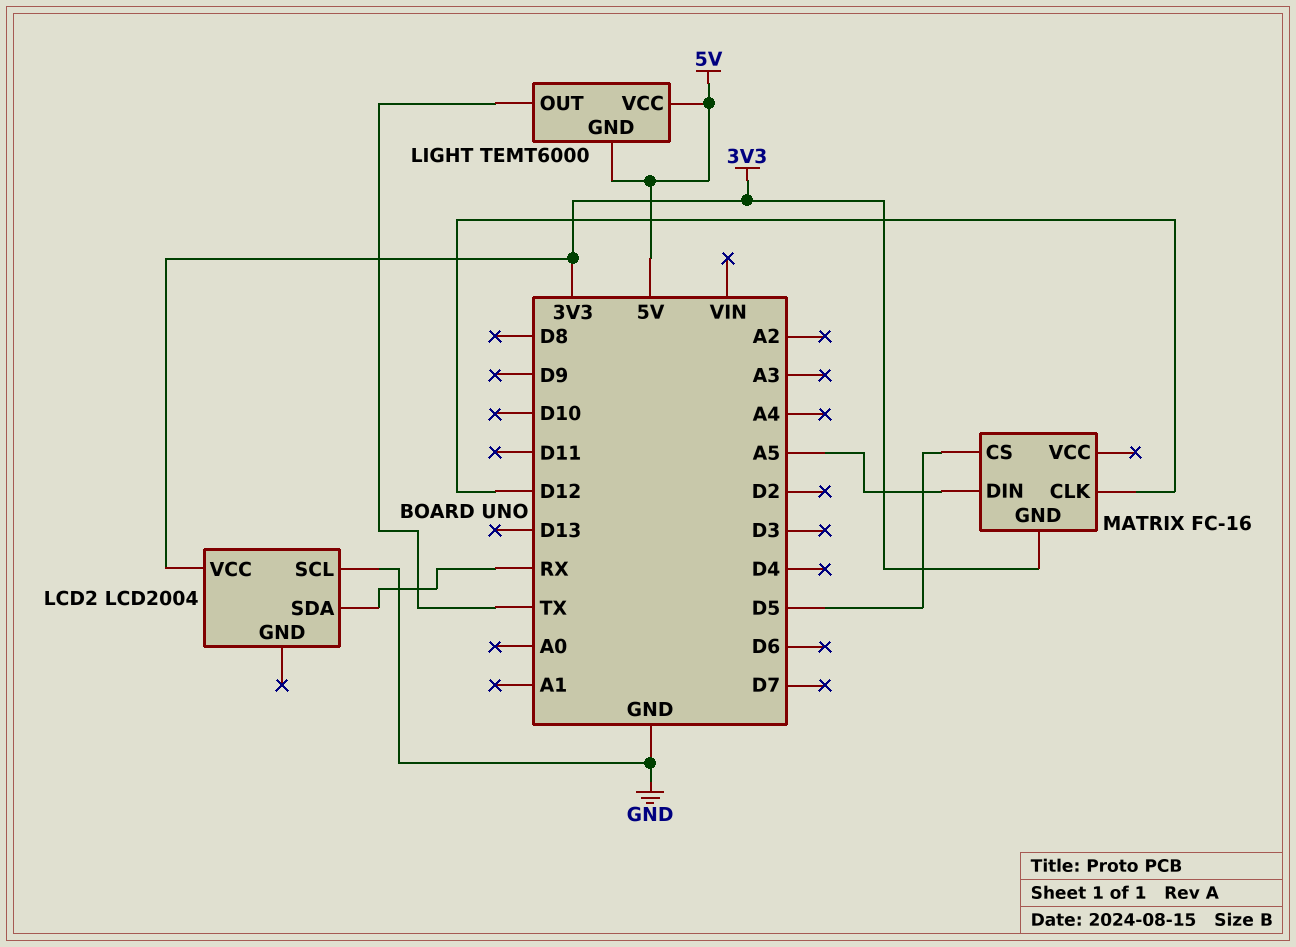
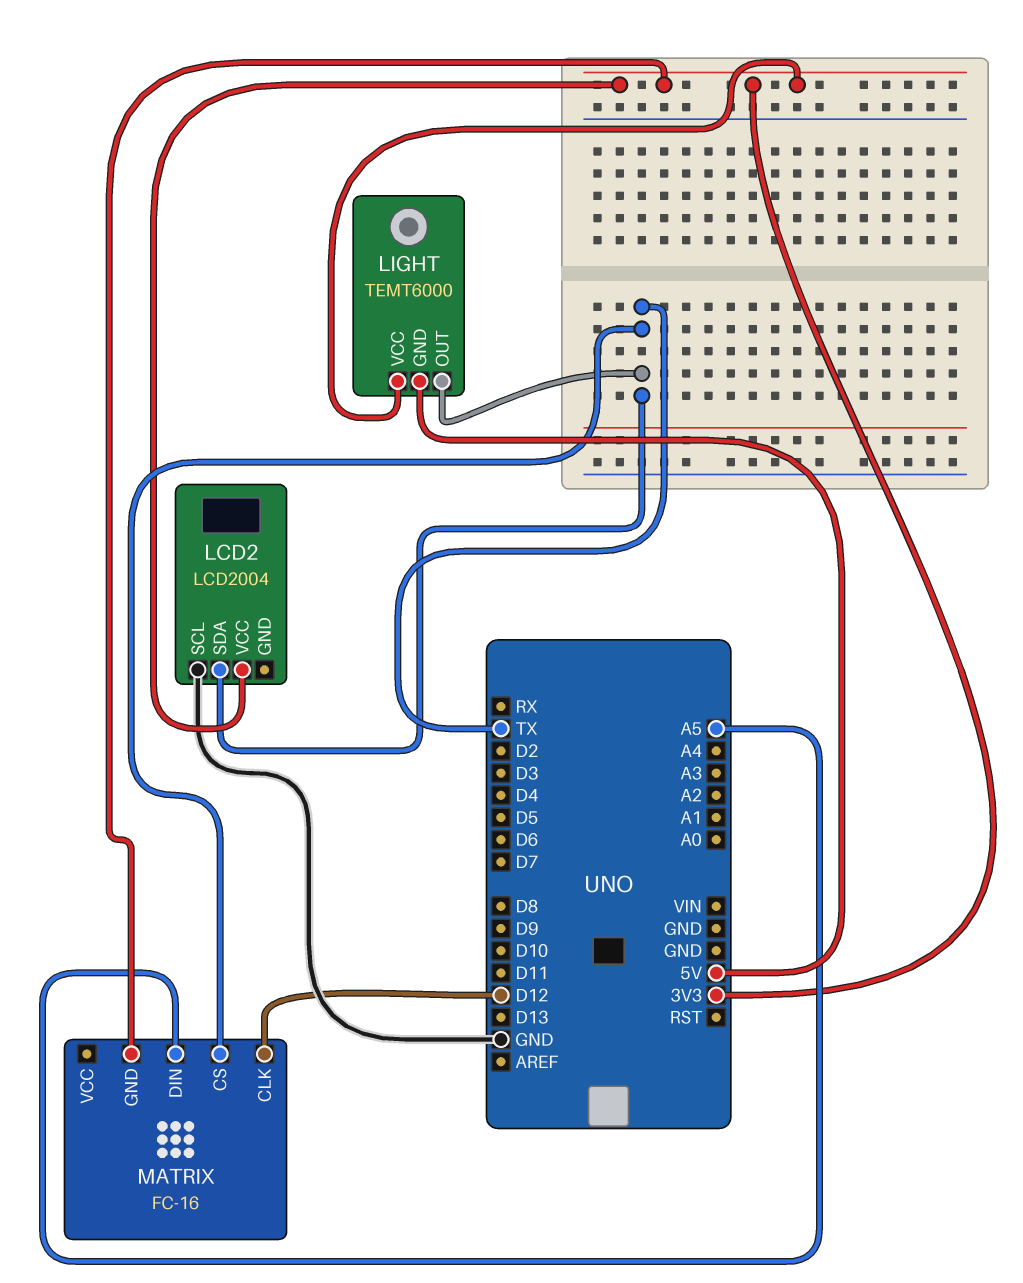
LCD2 pin SDA: RX -> TX
LIGHT pin VCC: 5V -> 3V3
MATRIX pin CS: D5 -> TX

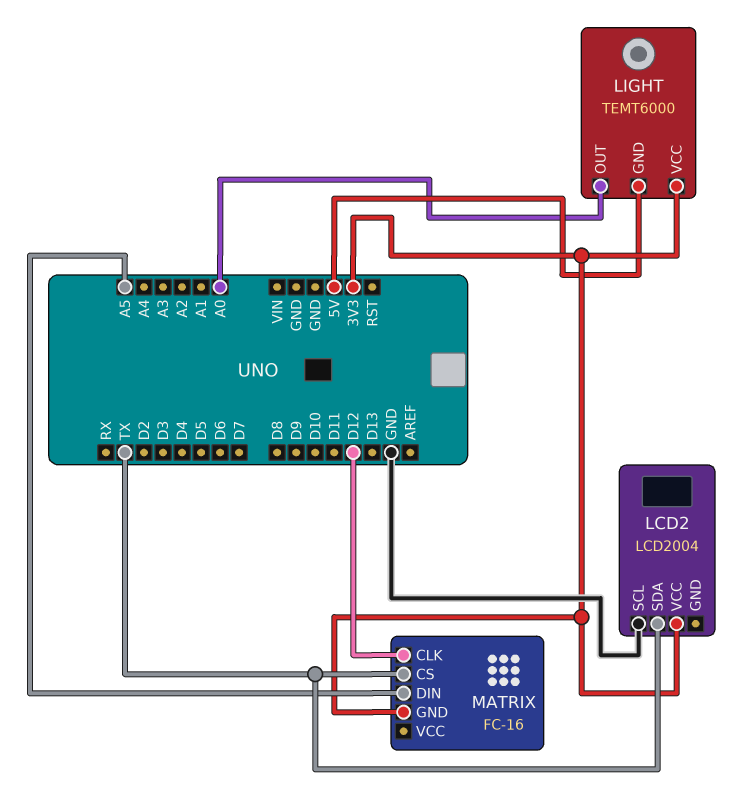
LIGHT pin OUT: TX -> A0

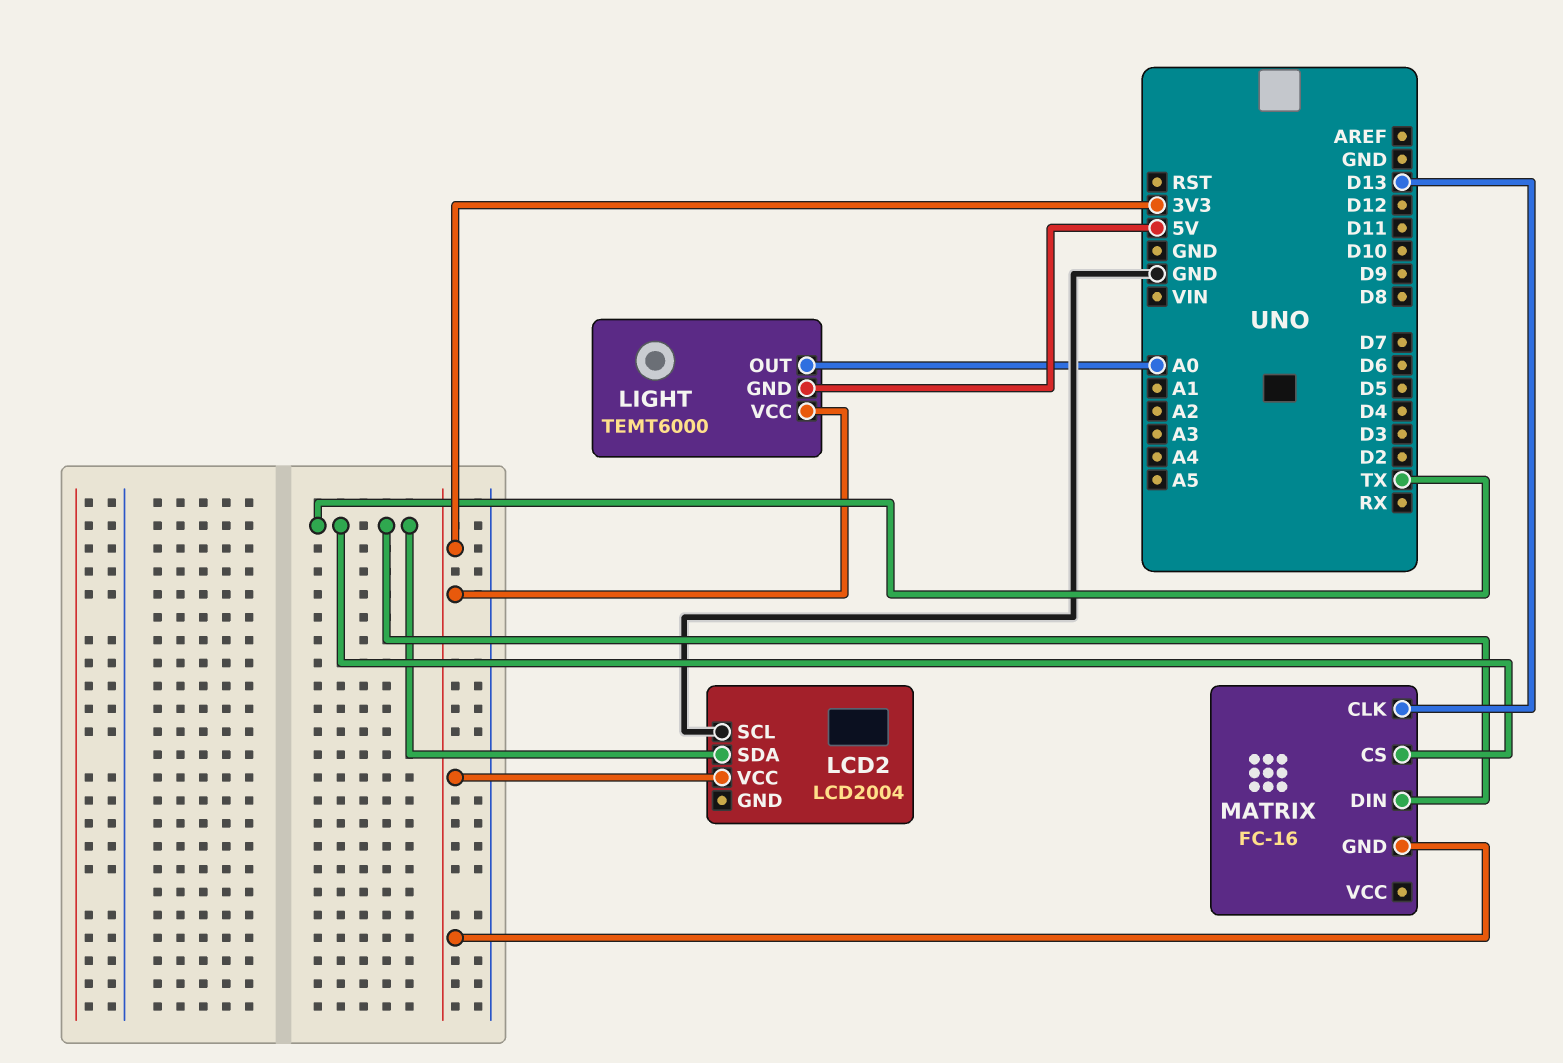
MATRIX pin CLK: D12 -> D13
MATRIX pin DIN: A5 -> TX

